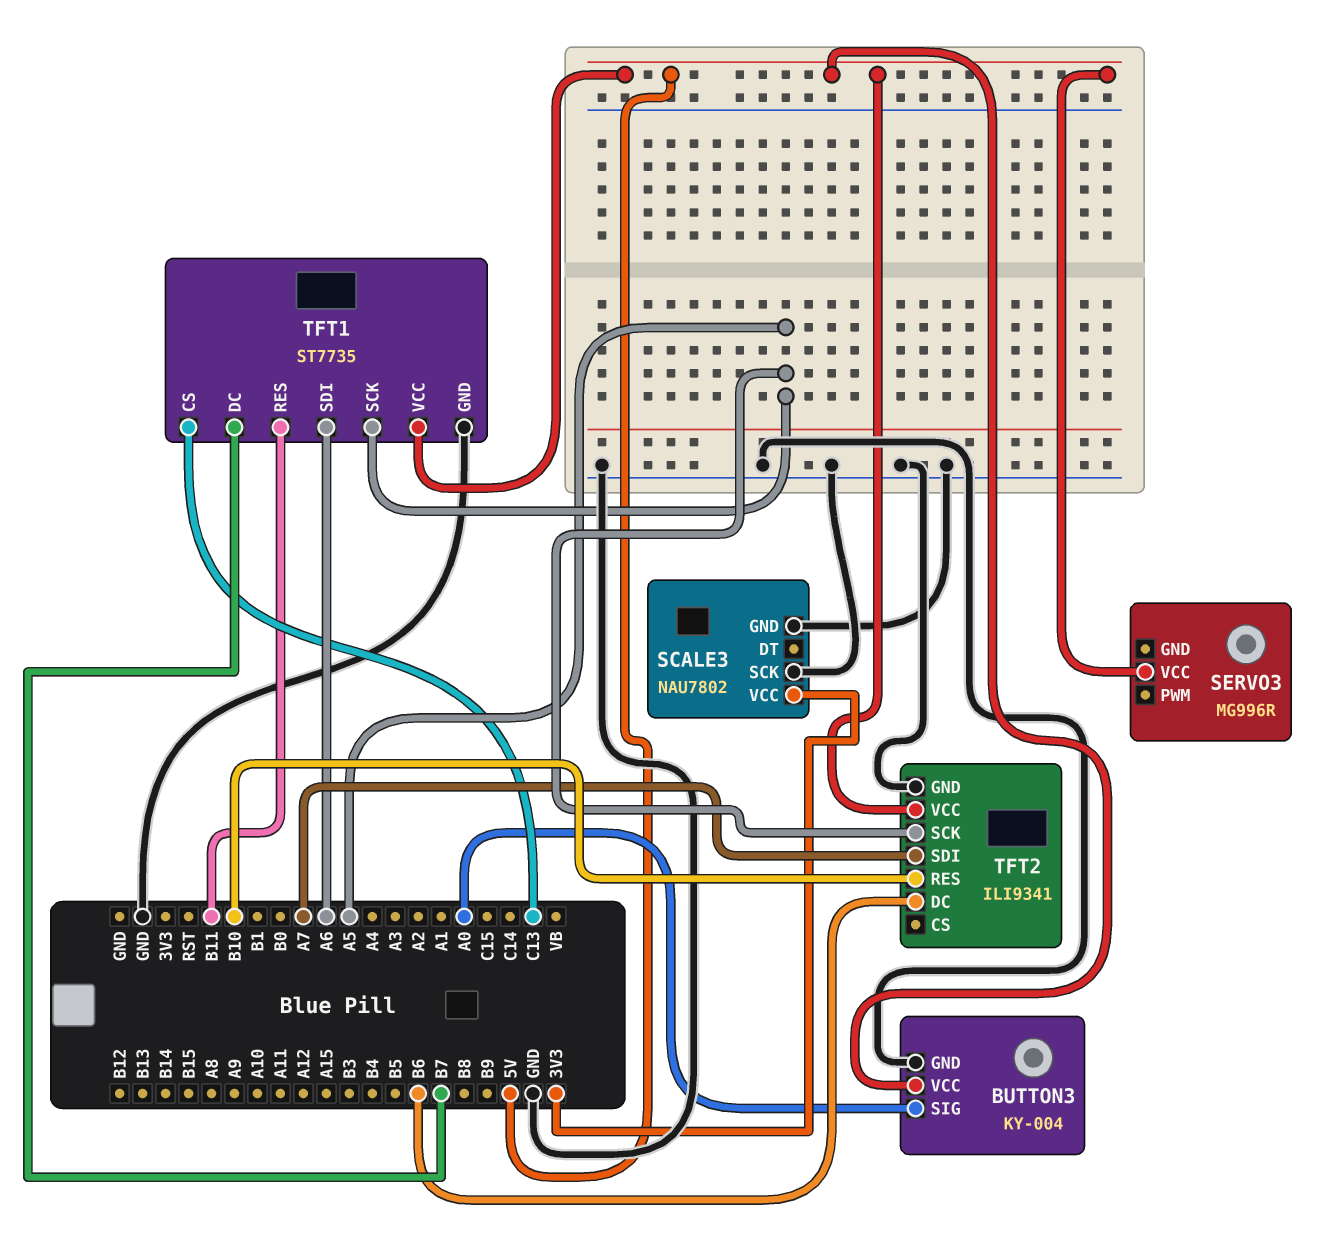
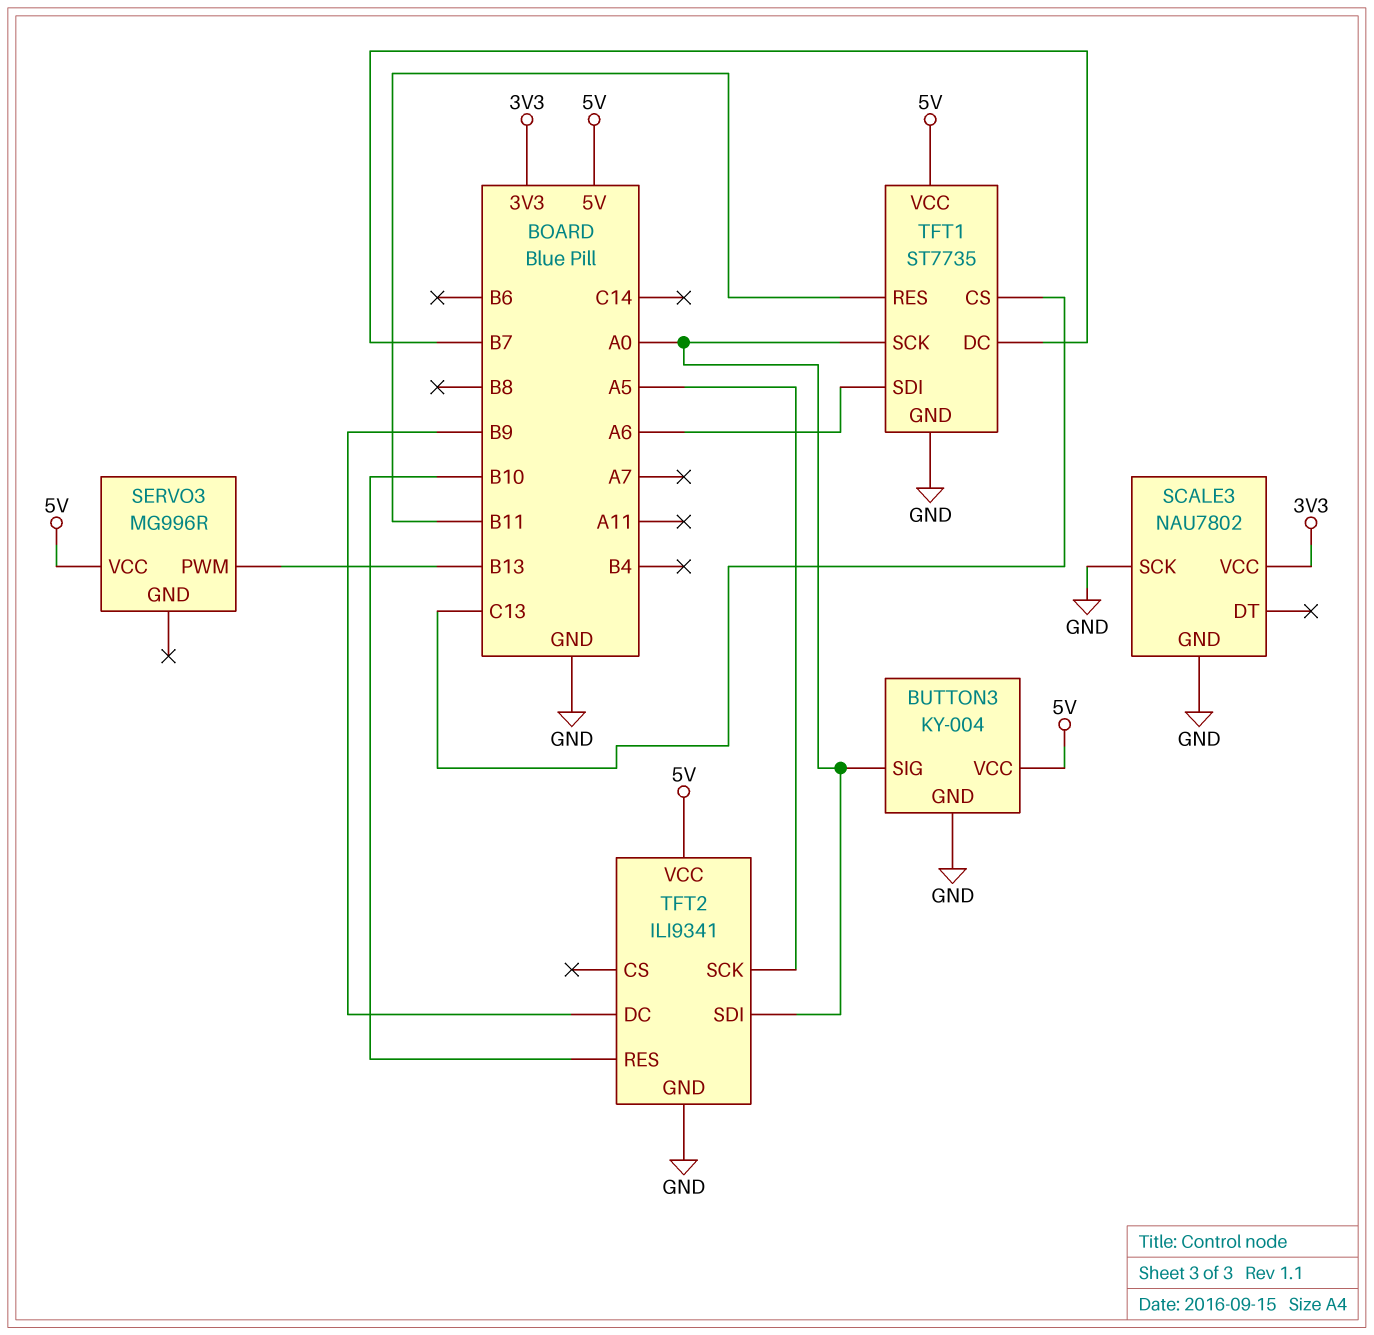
SERVO3 pin PWM: none -> B13
TFT1 pin SCK: A5 -> A0
TFT2 pin DC: B6 -> B9
TFT2 pin SDI: A7 -> A0

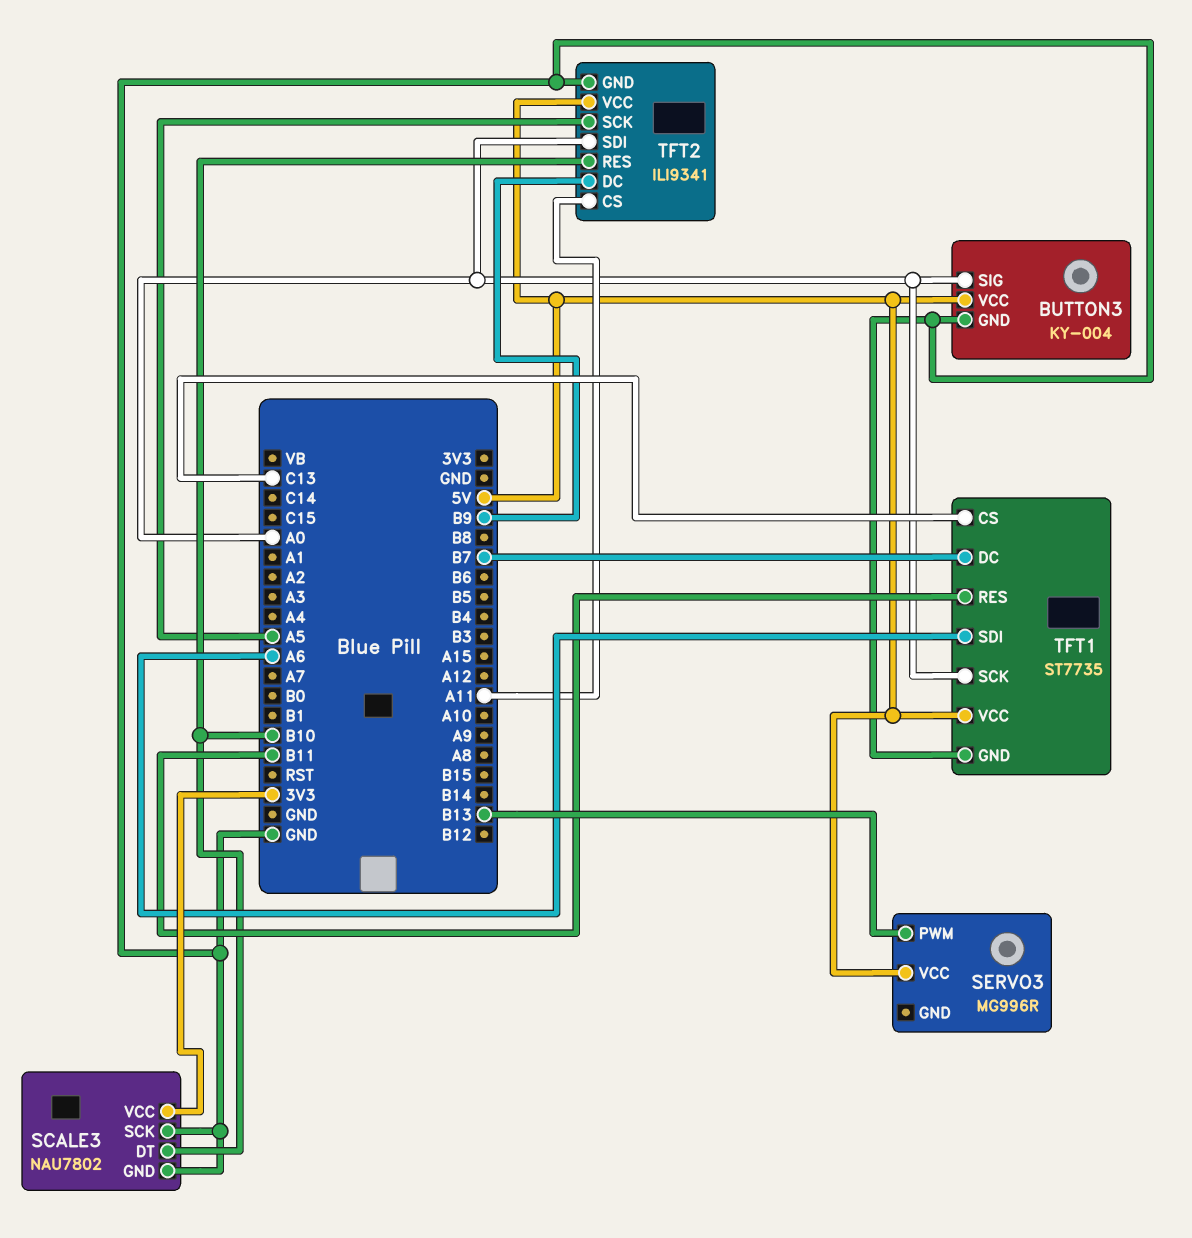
SCALE3 pin DT: none -> B10
TFT2 pin CS: none -> A11

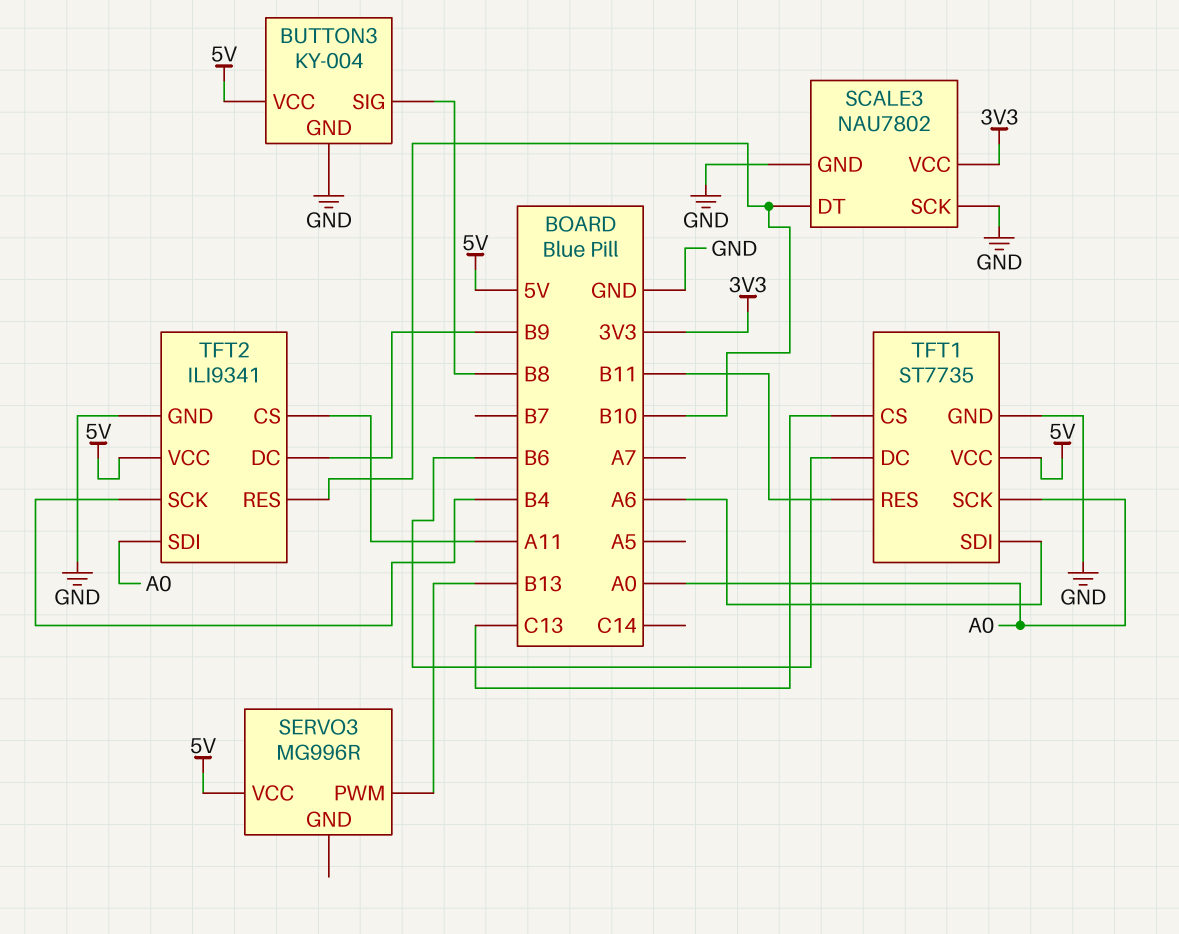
BUTTON3 pin SIG: A0 -> B8
TFT1 pin DC: B7 -> B6
TFT2 pin SCK: A5 -> B4

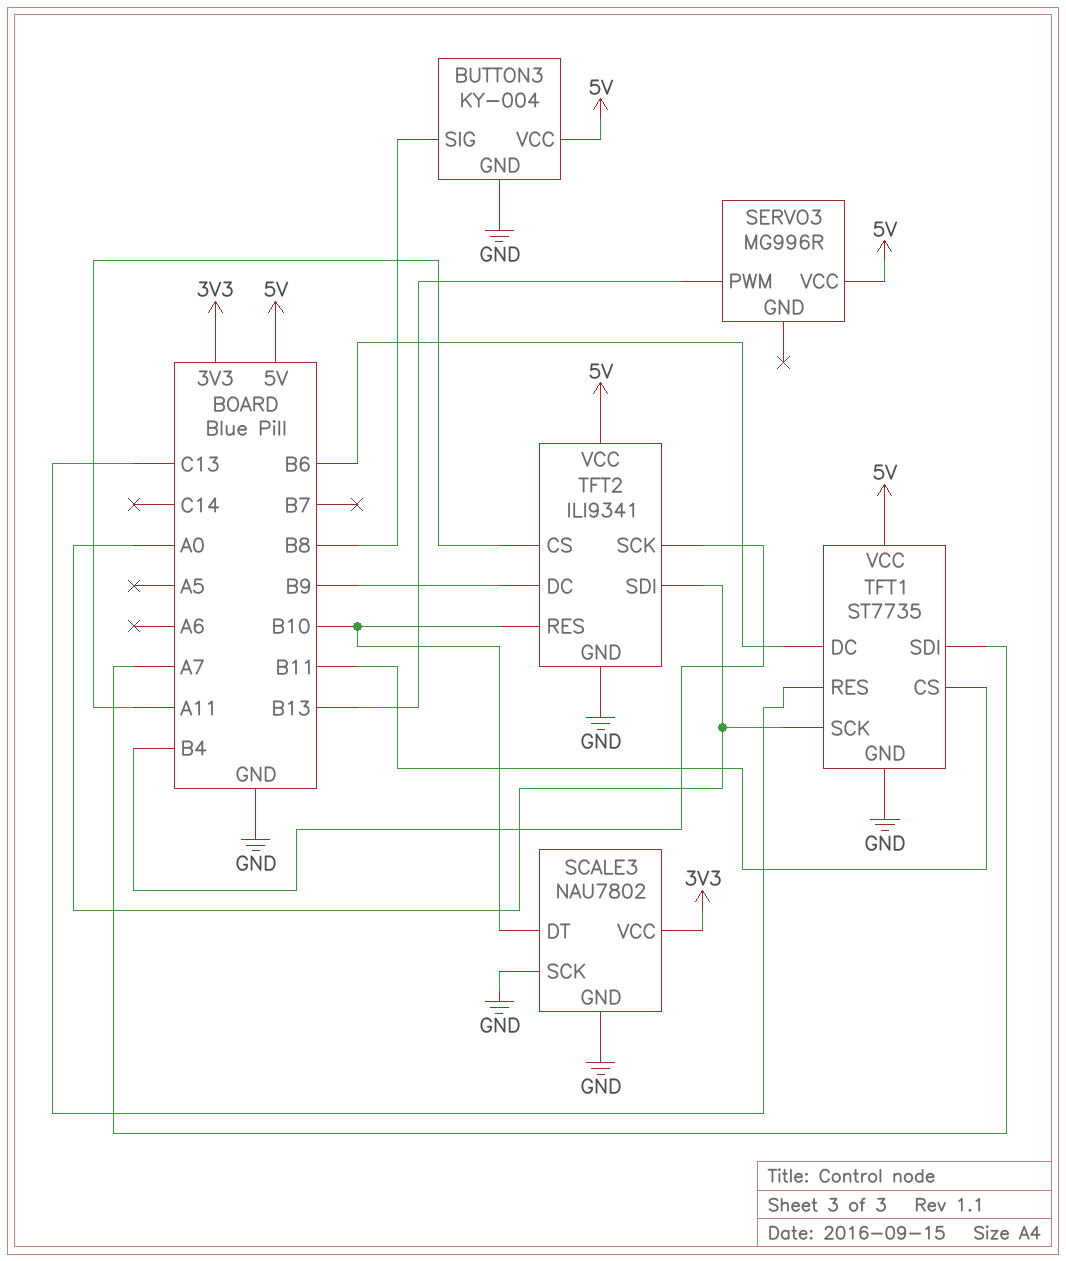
TFT1 pin CS: C13 -> B11
TFT1 pin RES: B11 -> C13
TFT1 pin SDI: A6 -> A7

